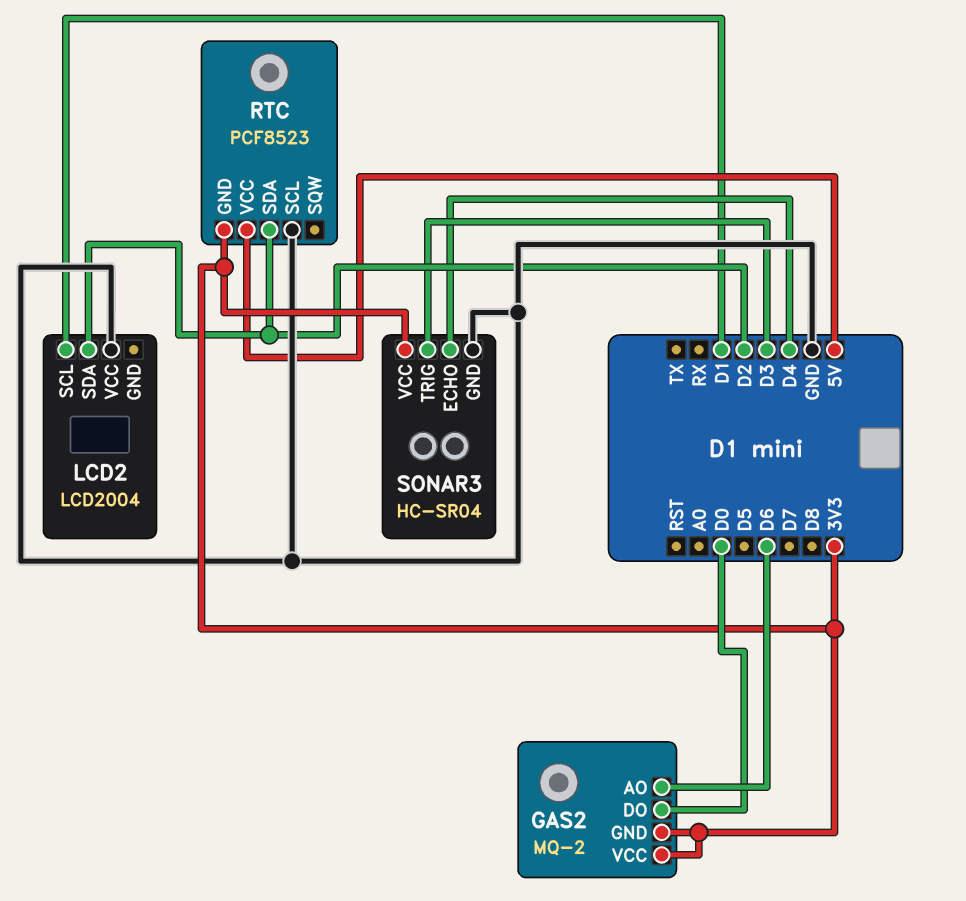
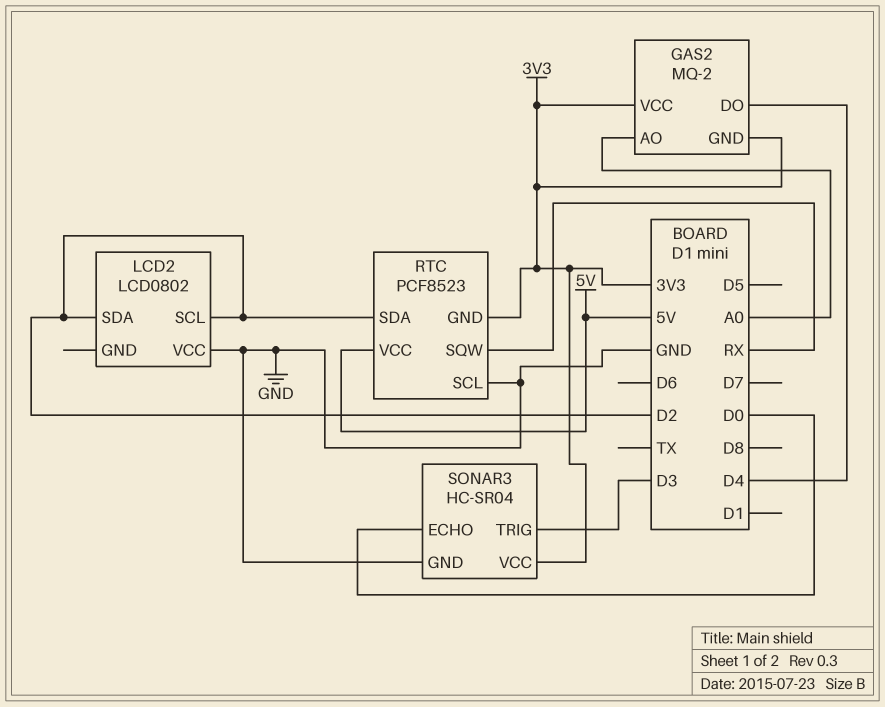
GAS2 pin AO: D6 -> A0
GAS2 pin DO: D0 -> D4
LCD2: LCD2004 -> LCD0802
LCD2 pin SCL: D1 -> D2
RTC pin SQW: none -> RX
SONAR3 pin ECHO: D4 -> D0

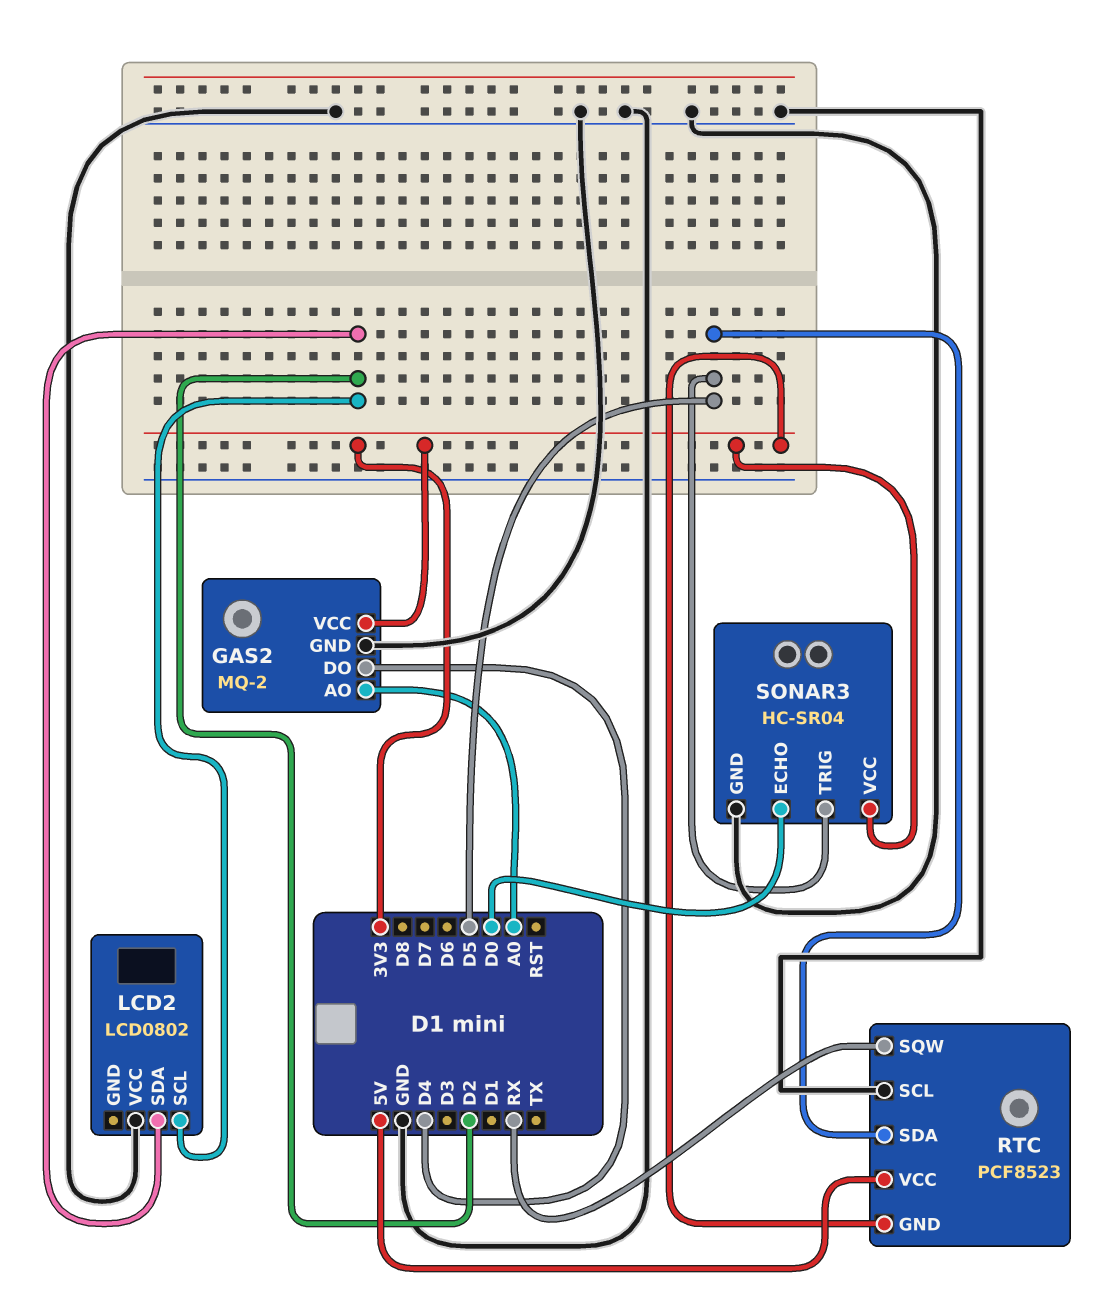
GAS2 pin GND: 3V3 -> GND
RTC pin SDA: D2 -> D5
SONAR3 pin TRIG: D3 -> D5

